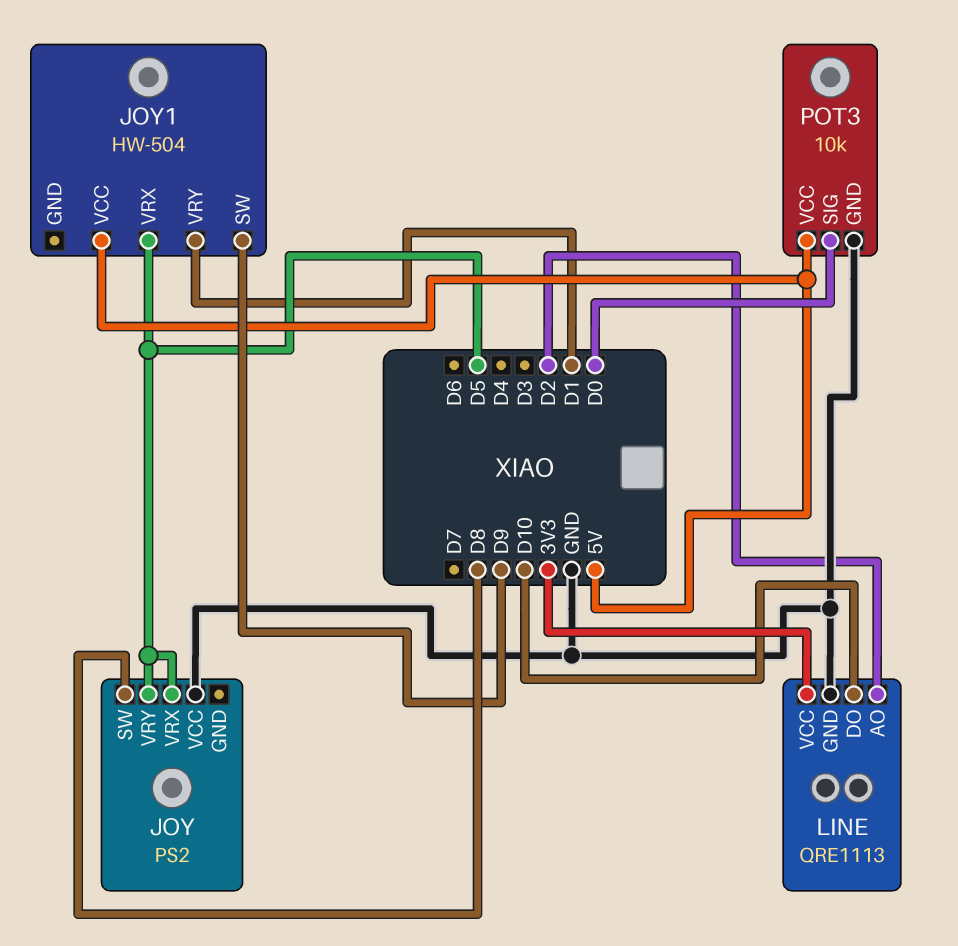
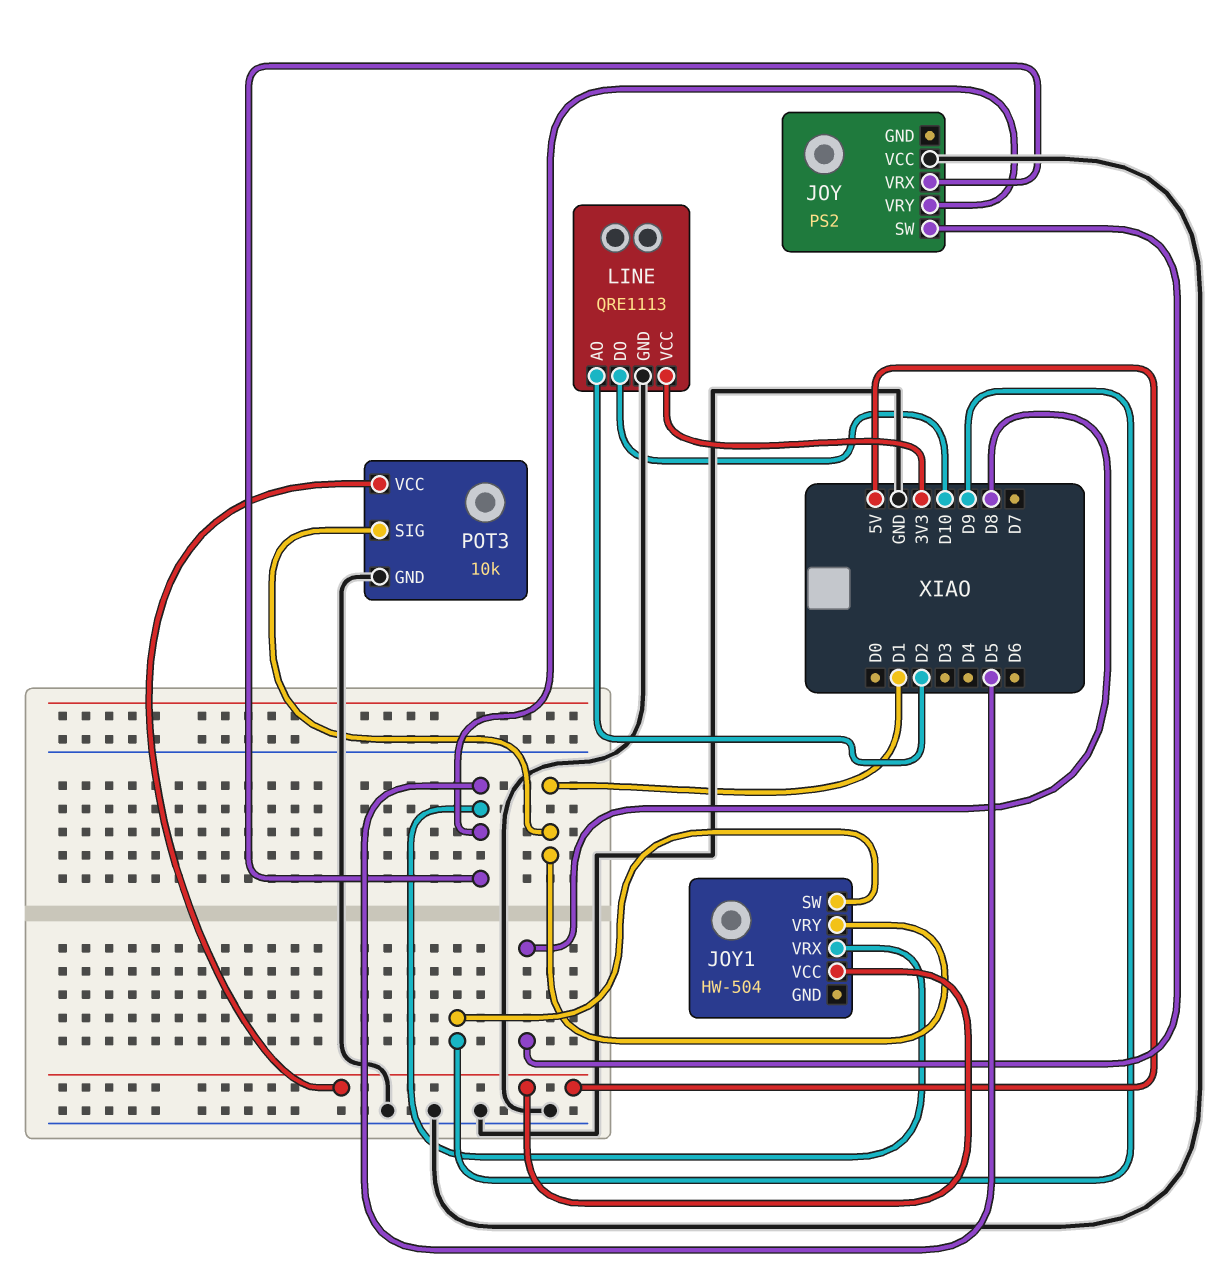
POT3 pin SIG: D0 -> D1

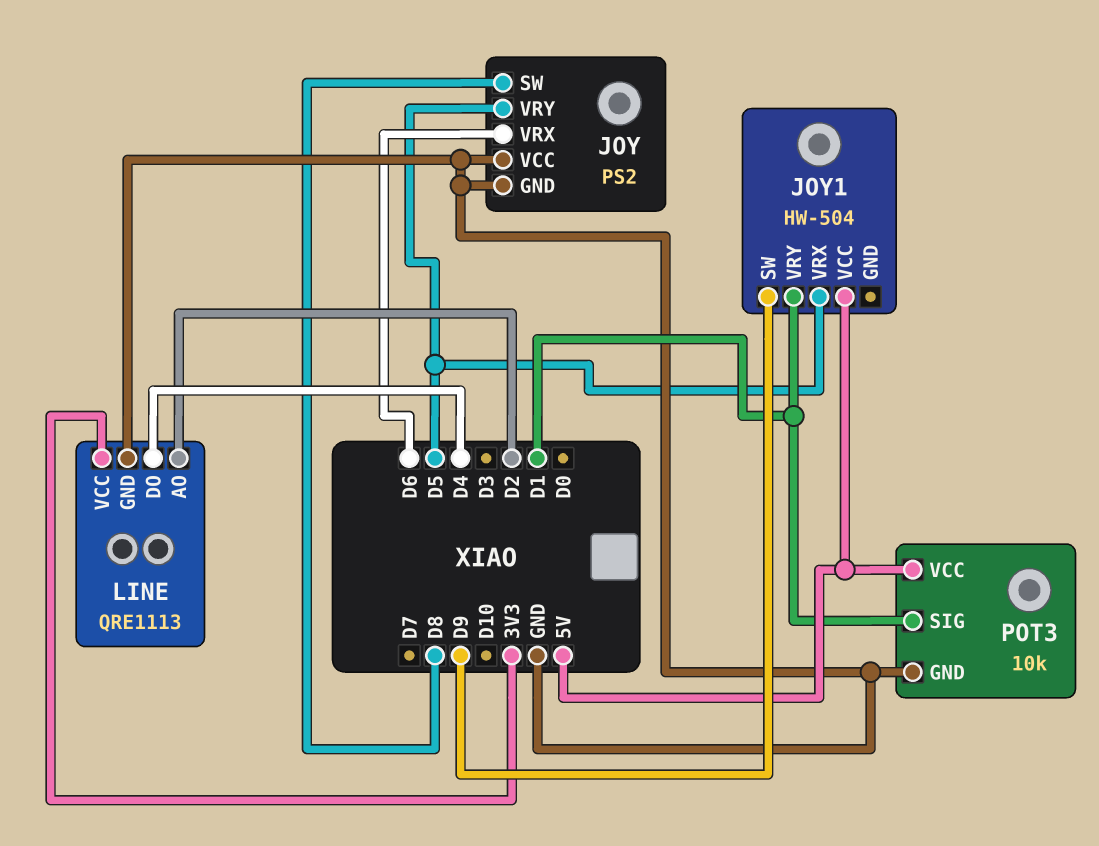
JOY pin GND: none -> GND
JOY pin VRX: D5 -> D6
LINE pin DO: D10 -> D4

